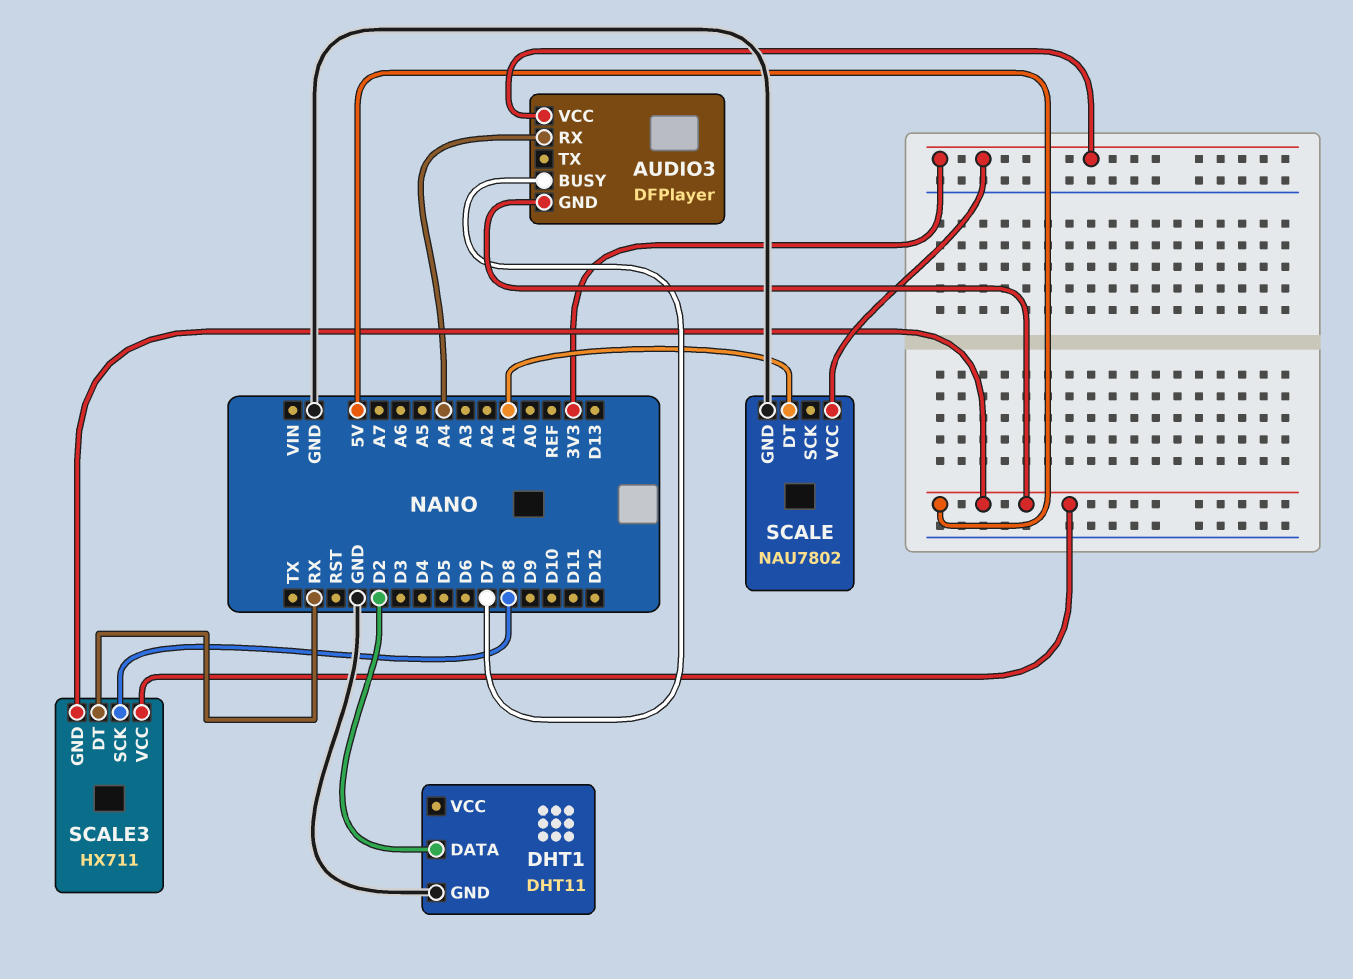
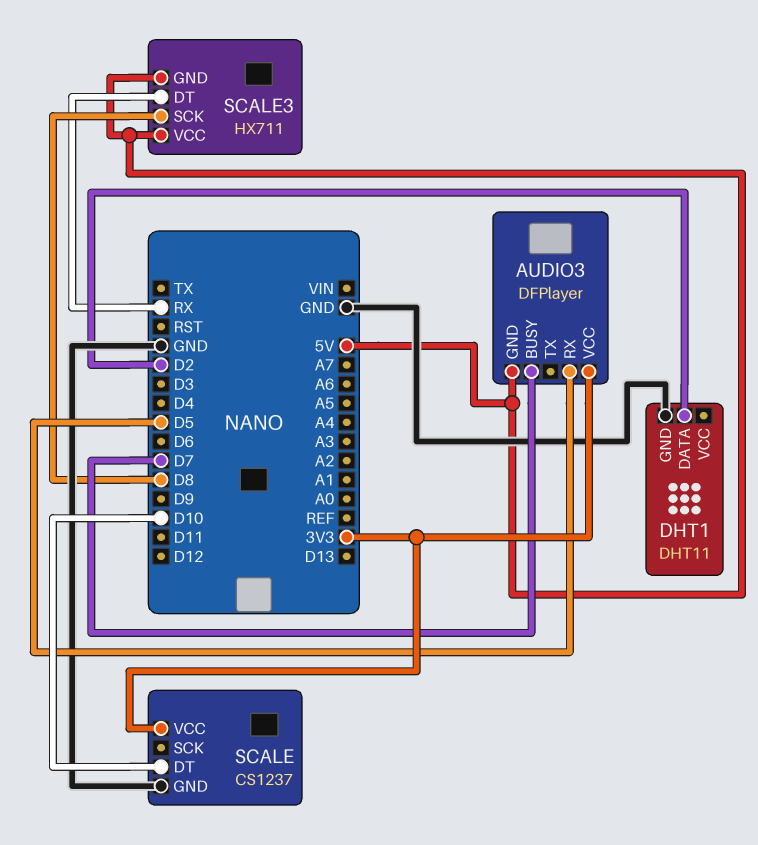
AUDIO3 pin RX: A4 -> D5
SCALE: NAU7802 -> CS1237
SCALE pin DT: A1 -> D10

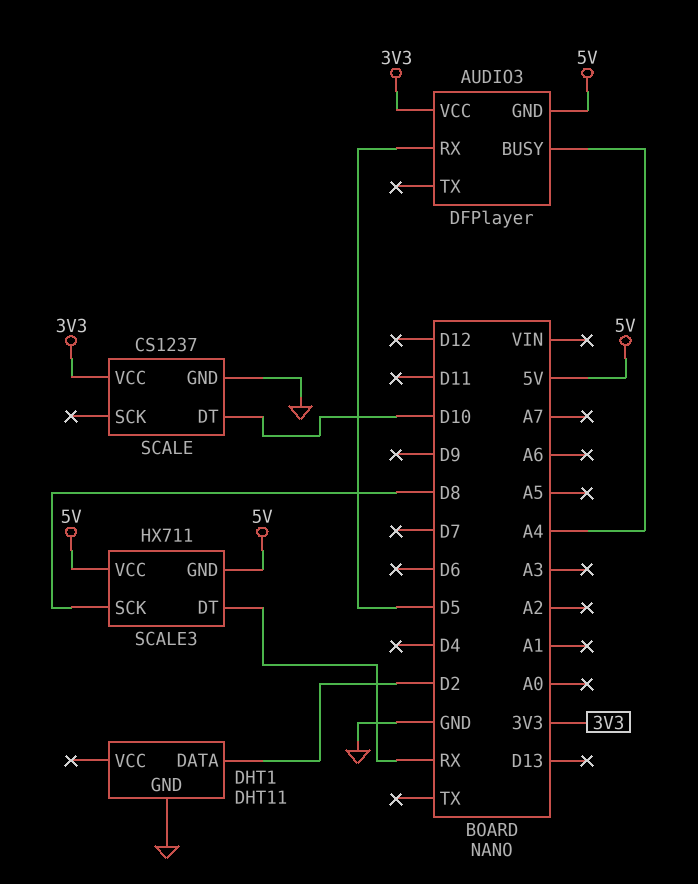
AUDIO3 pin BUSY: D7 -> A4

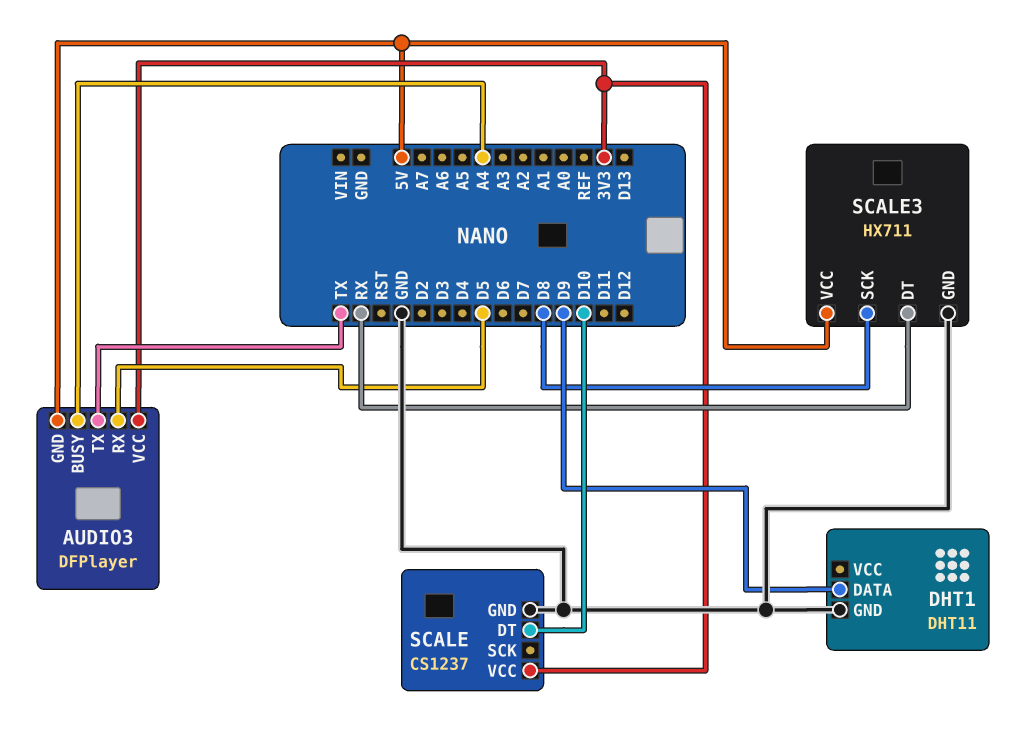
AUDIO3 pin TX: none -> TX
DHT1 pin DATA: D2 -> D9
SCALE3 pin GND: 5V -> GND

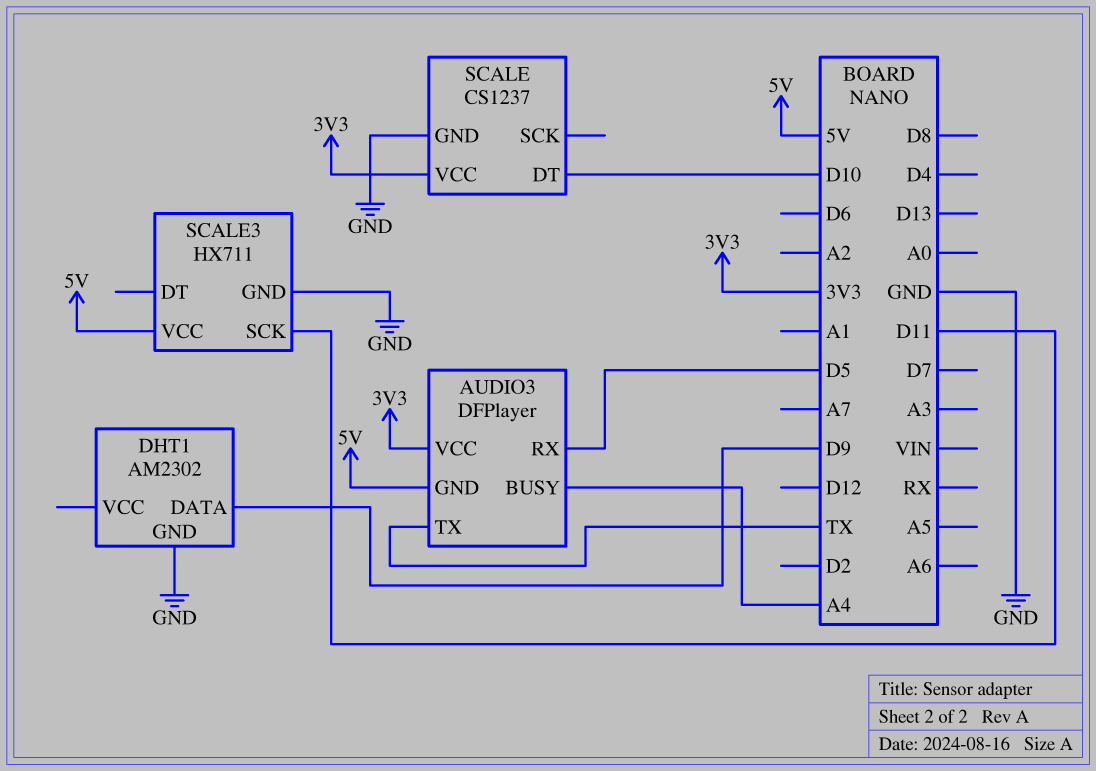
DHT1: DHT11 -> AM2302
SCALE3 pin DT: RX -> none
SCALE3 pin SCK: D8 -> D11

